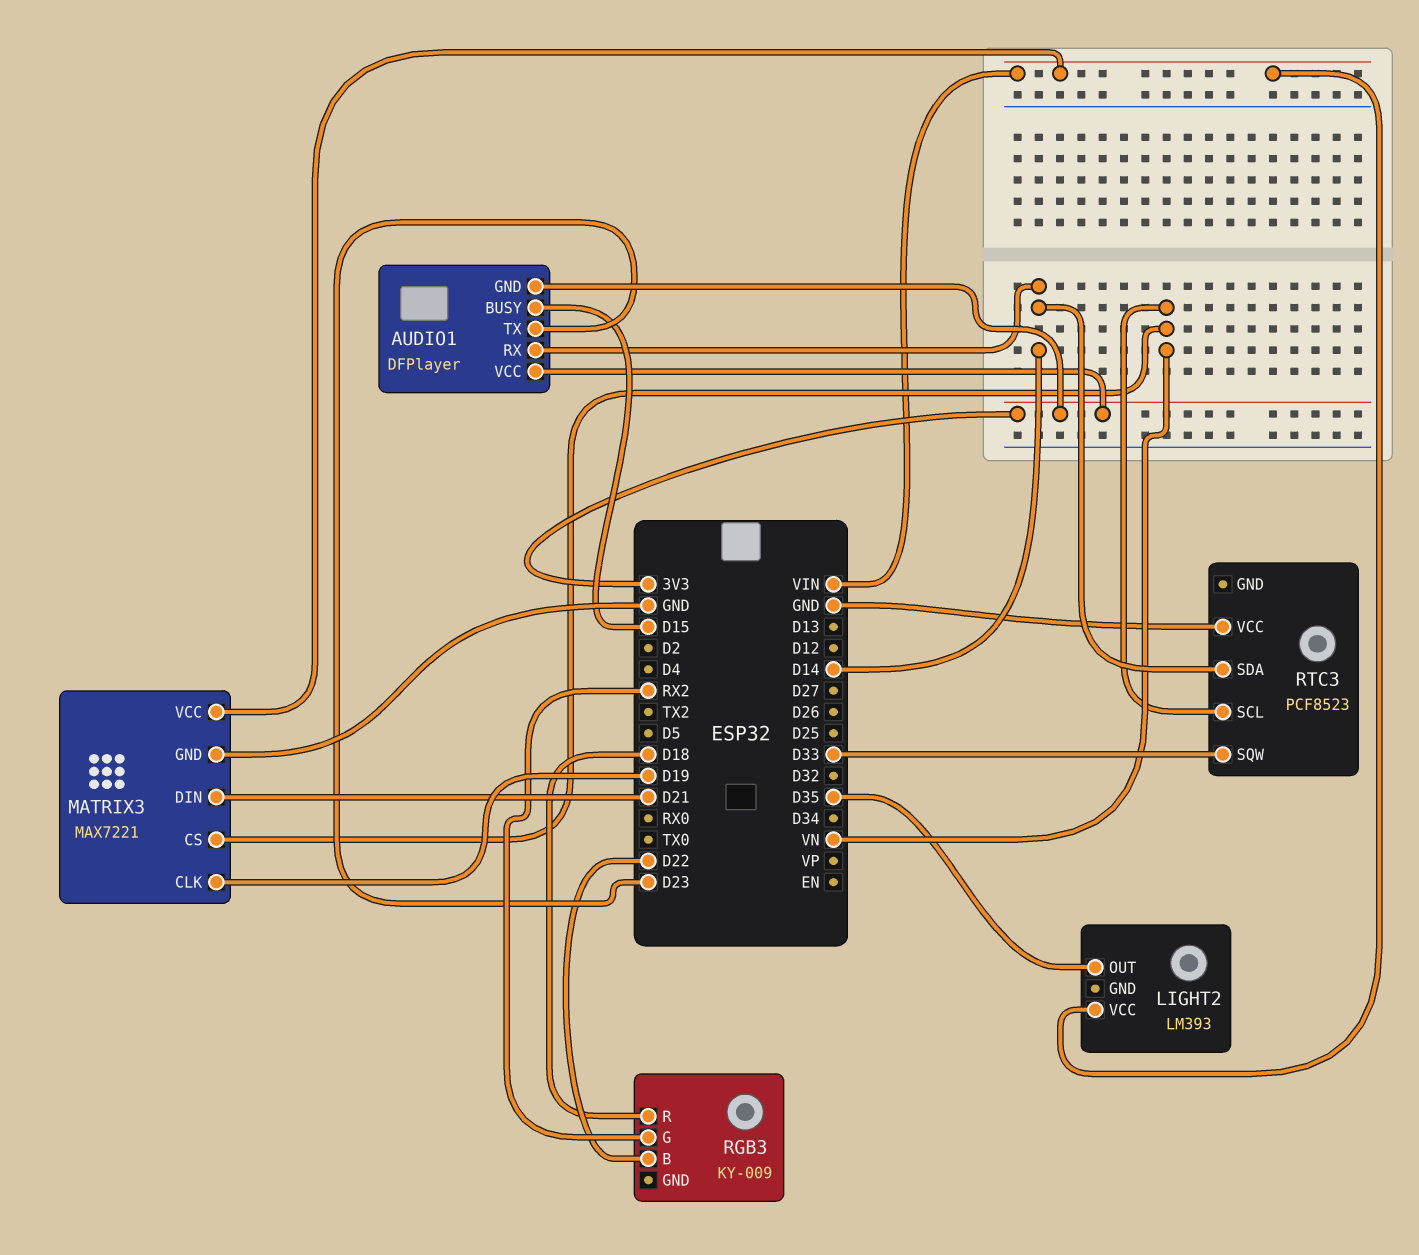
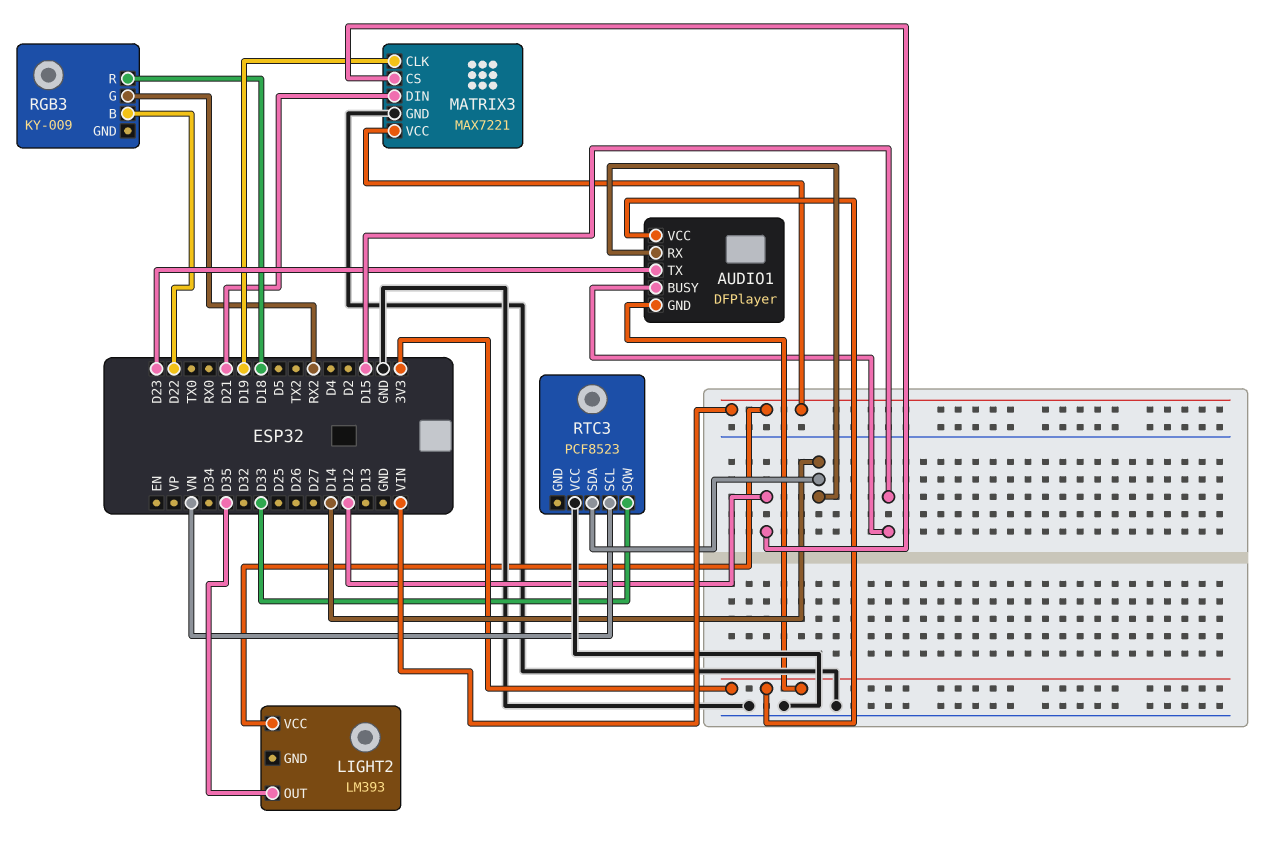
MATRIX3 pin CS: VN -> D12

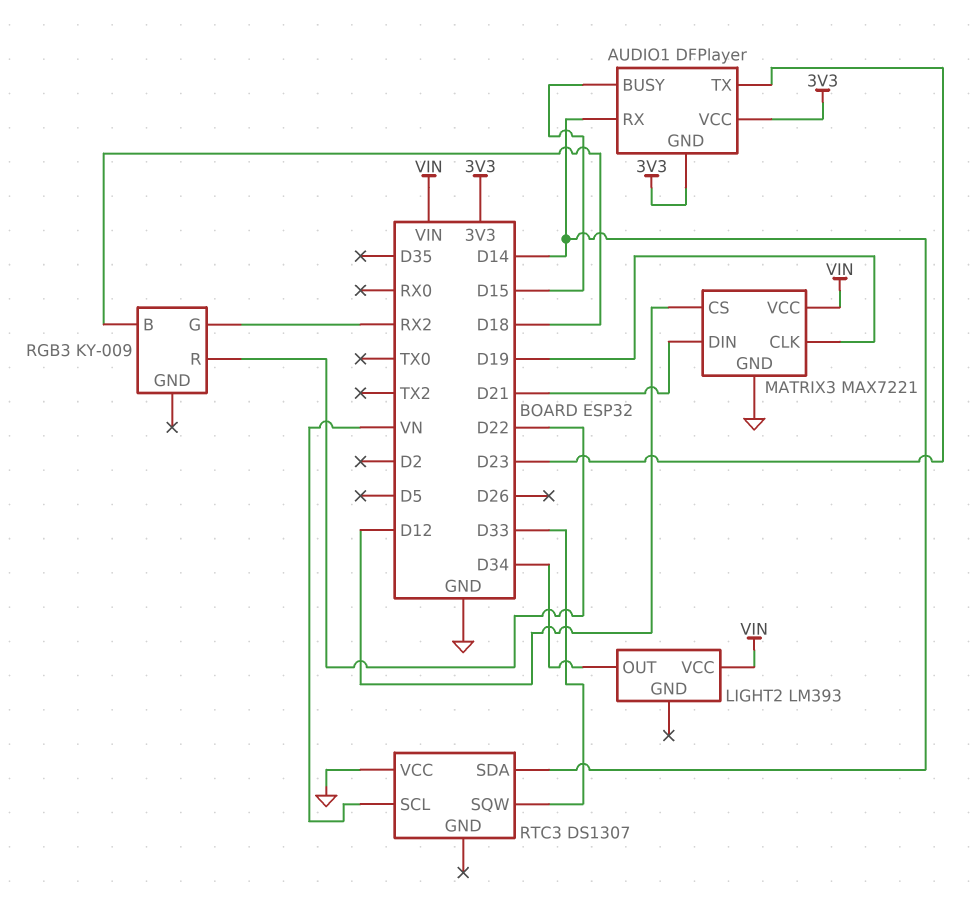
LIGHT2 pin OUT: D35 -> D34
RGB3 pin B: D22 -> D18
RGB3 pin R: D18 -> D22
RTC3: PCF8523 -> DS1307

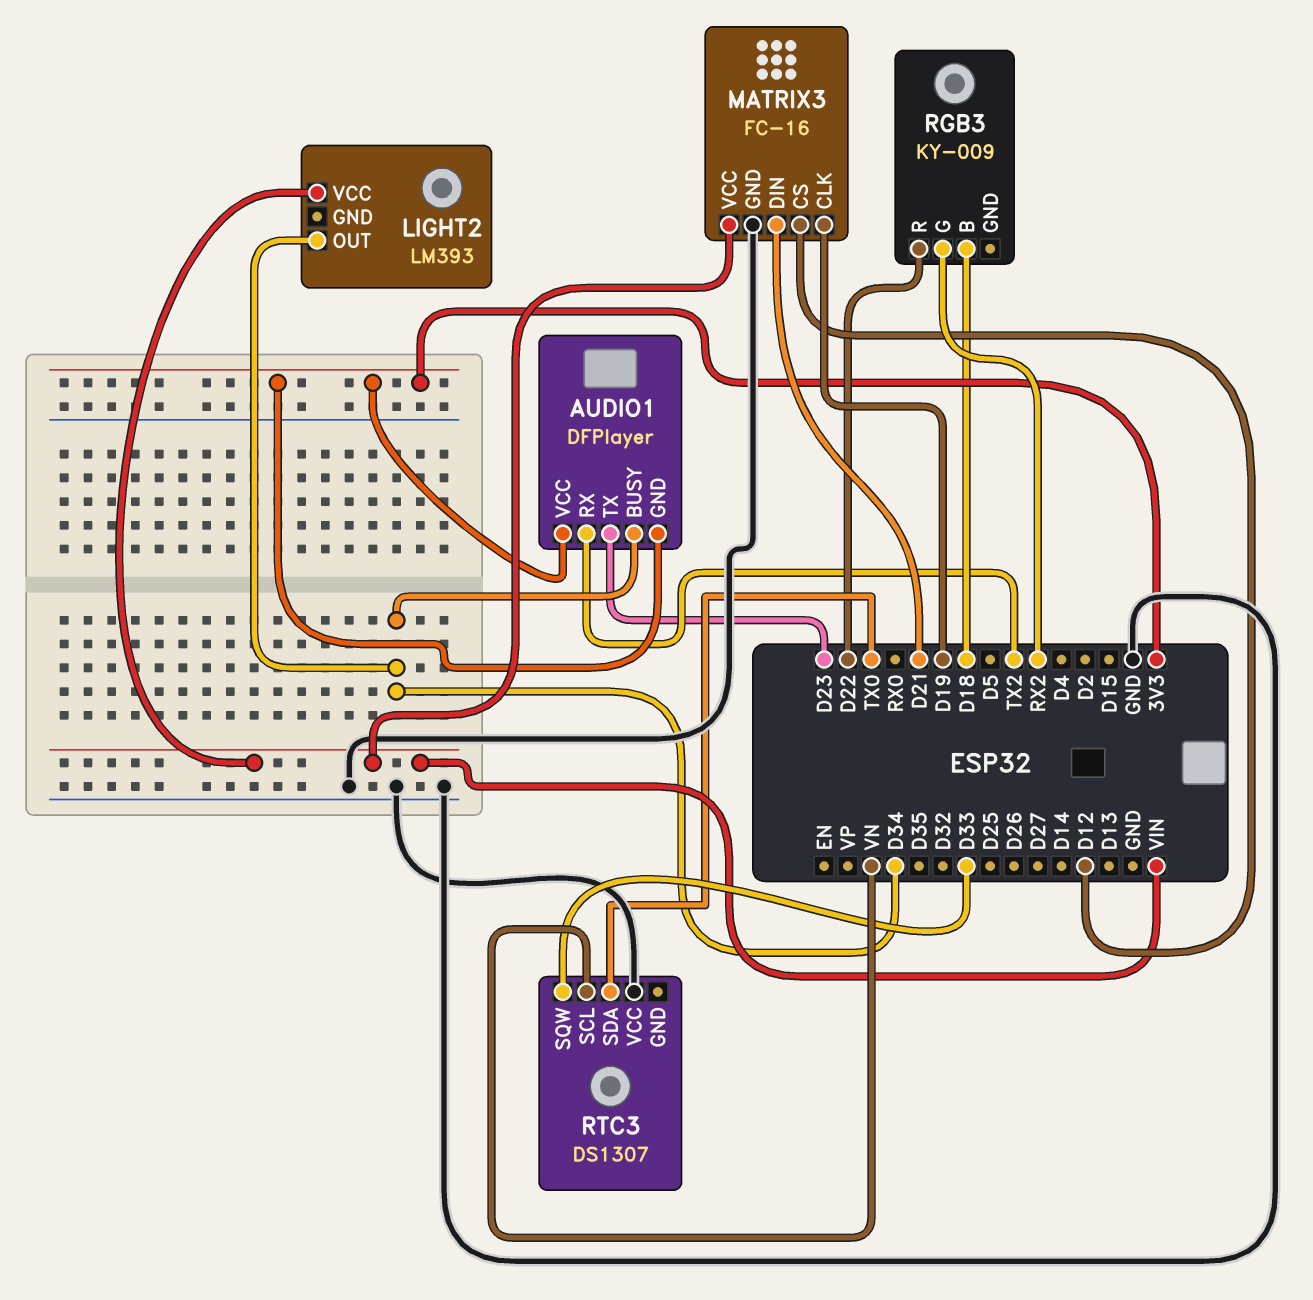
AUDIO1 pin BUSY: D15 -> D34
AUDIO1 pin RX: D14 -> TX2
MATRIX3: MAX7221 -> FC-16
RTC3 pin SDA: D14 -> TX0

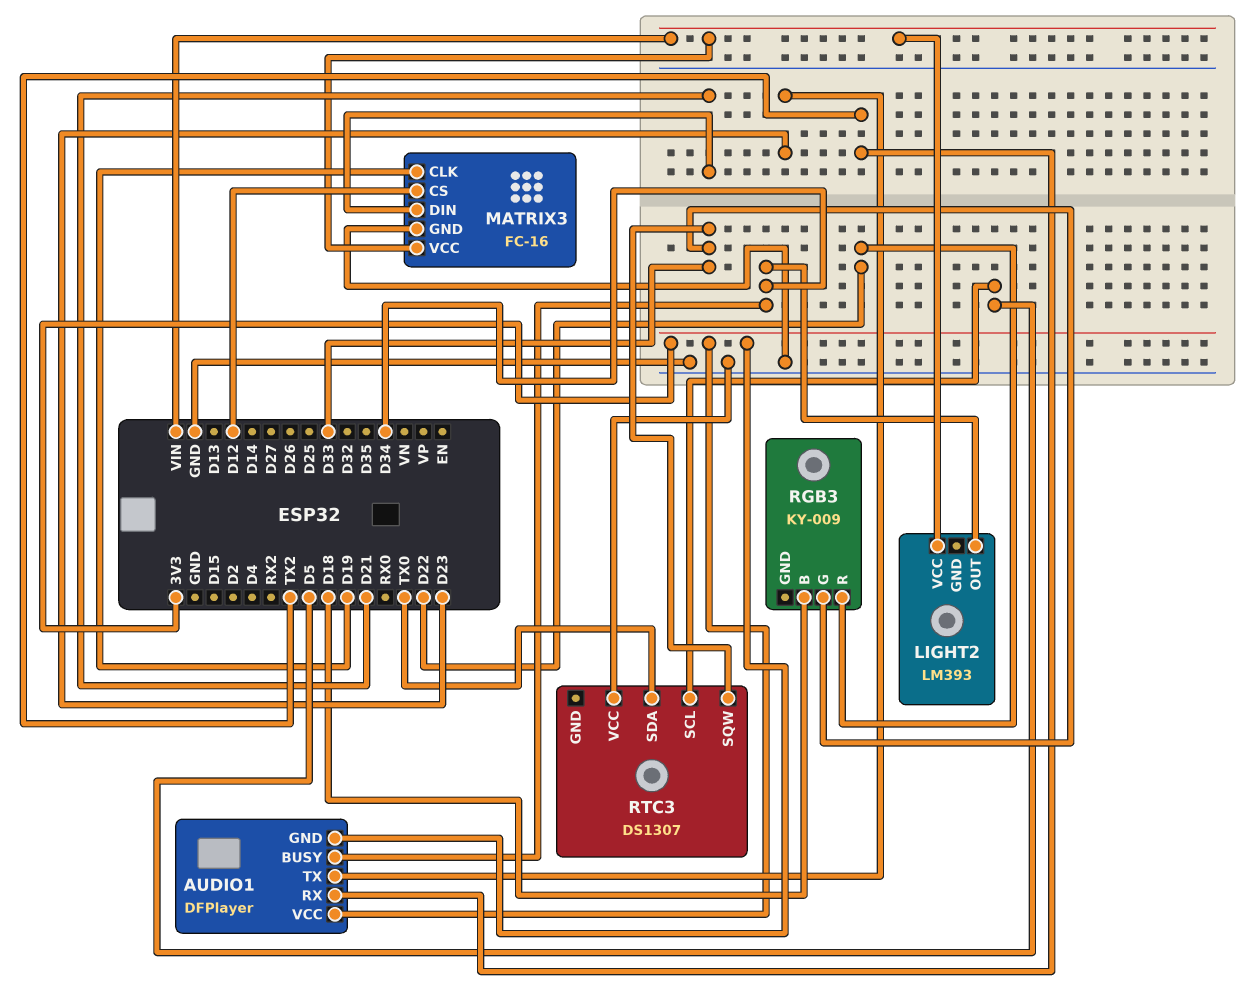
RGB3 pin G: RX2 -> D33
RTC3 pin SCL: VN -> D5

